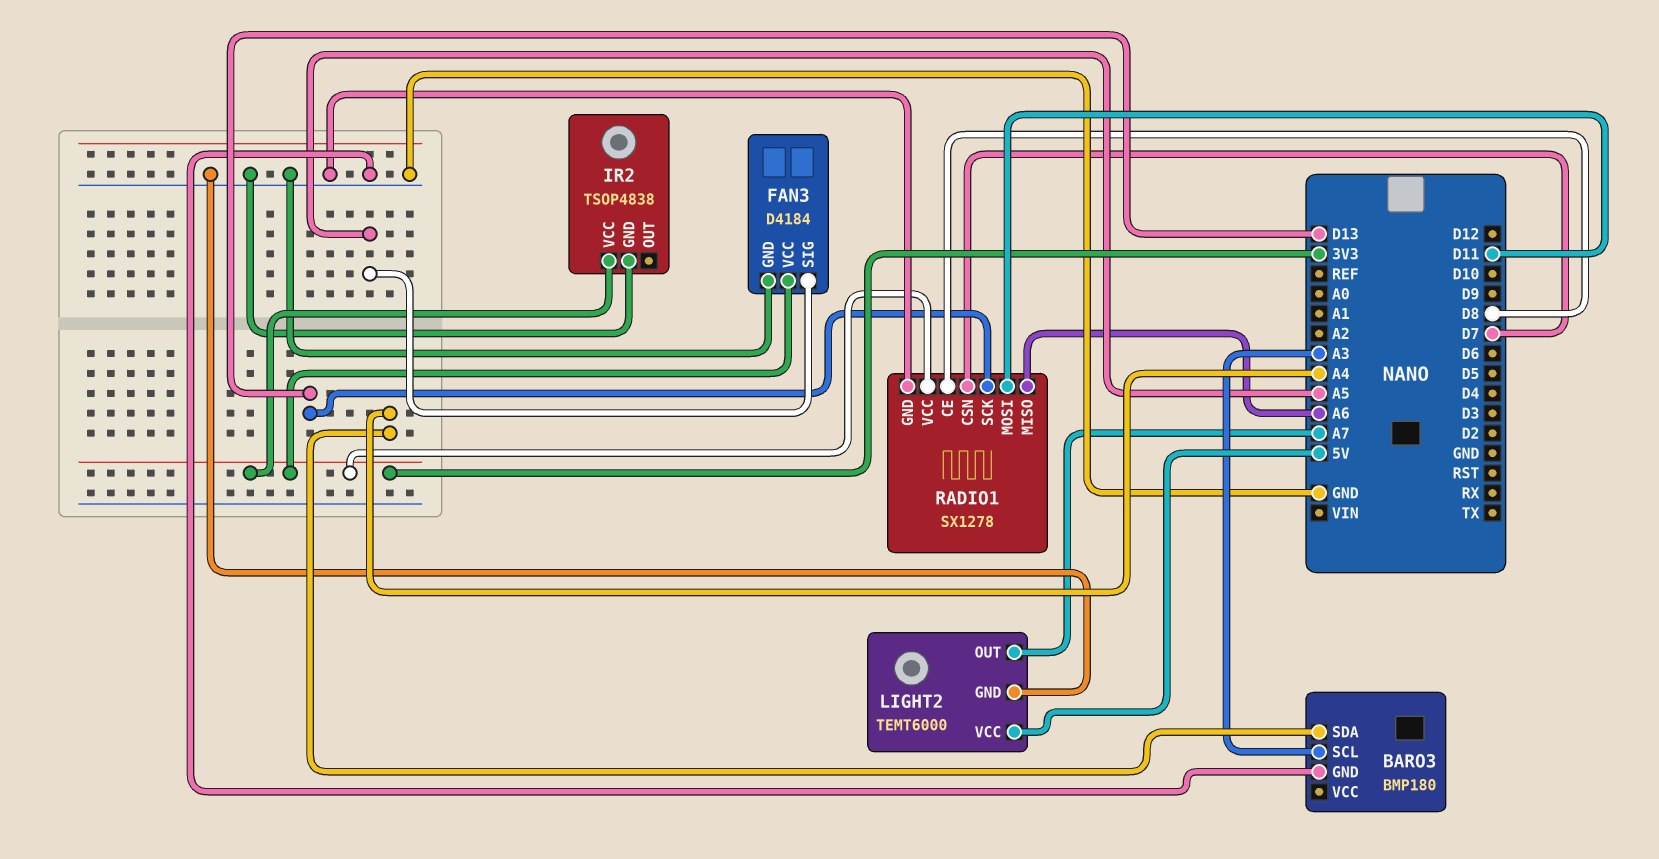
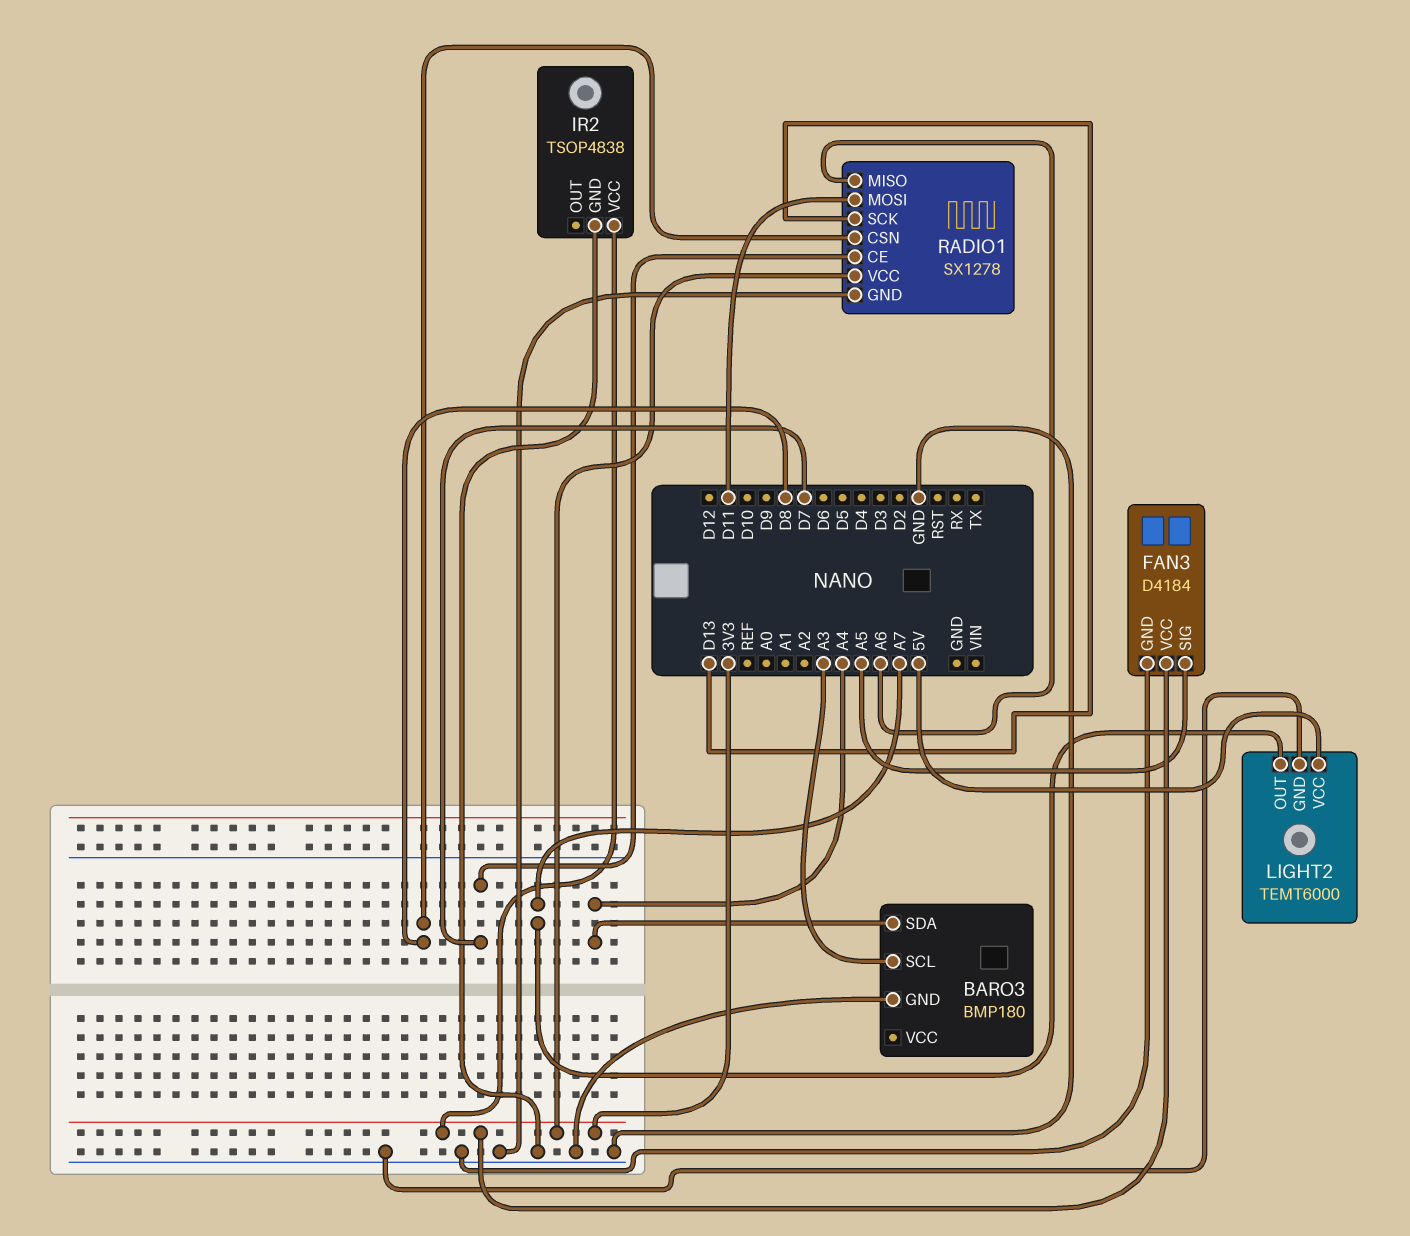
RADIO1 pin CE: D8 -> D7
RADIO1 pin CSN: D7 -> D8

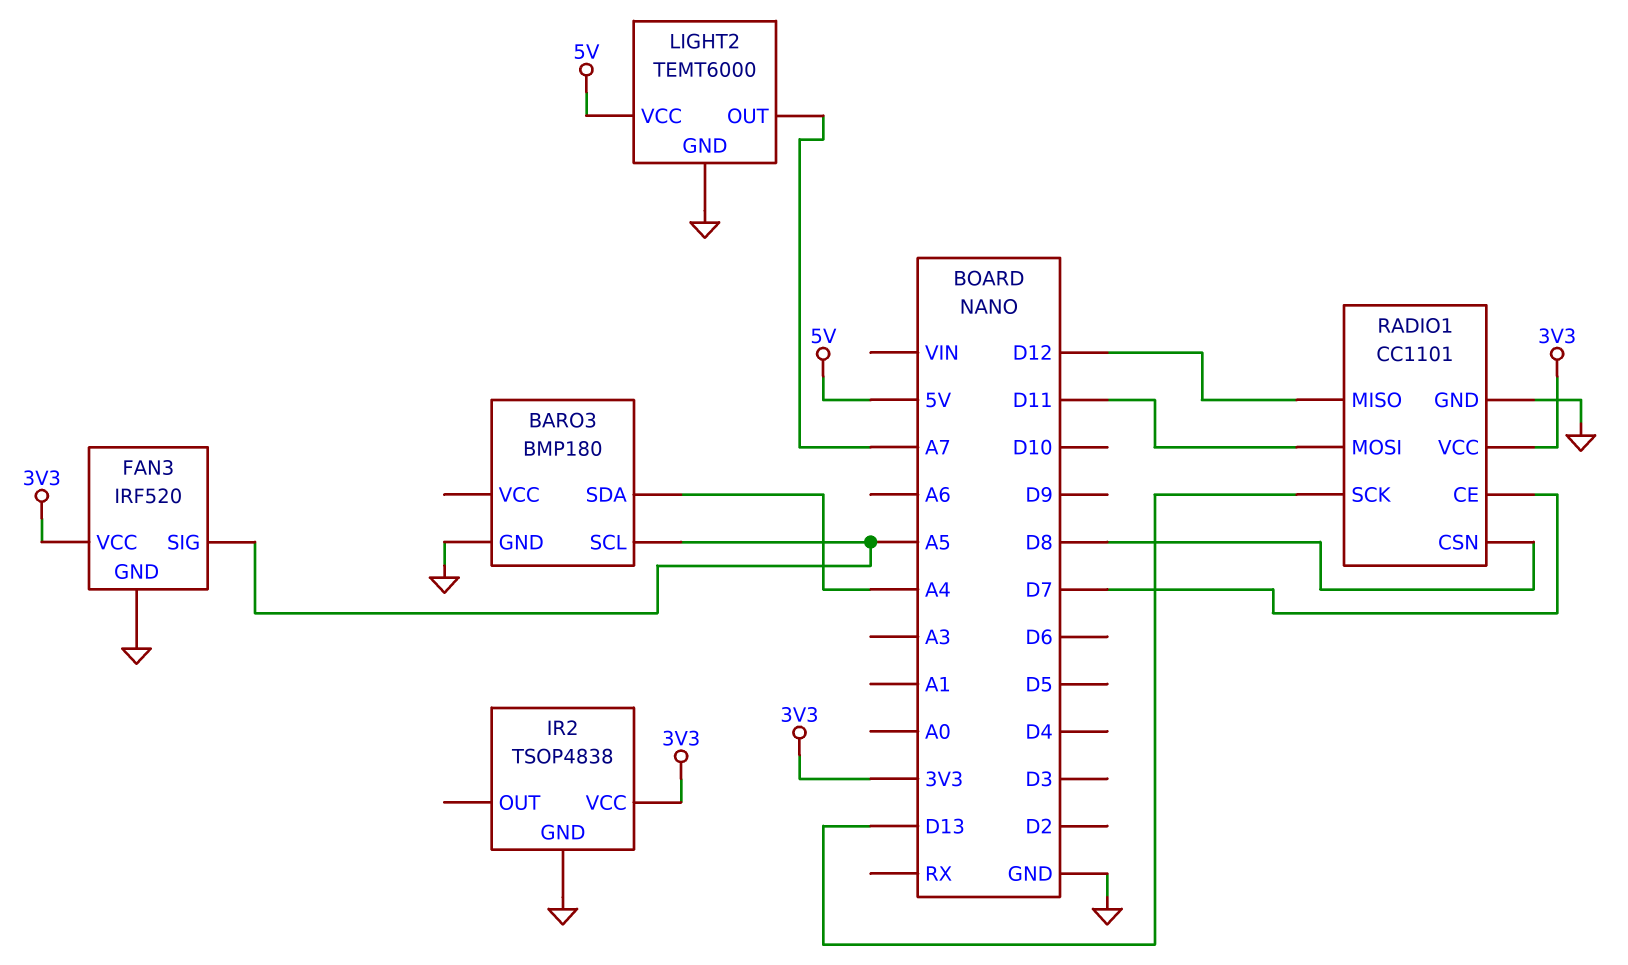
BARO3 pin SCL: A3 -> A5
FAN3: D4184 -> IRF520
RADIO1: SX1278 -> CC1101
RADIO1 pin MISO: A6 -> D12

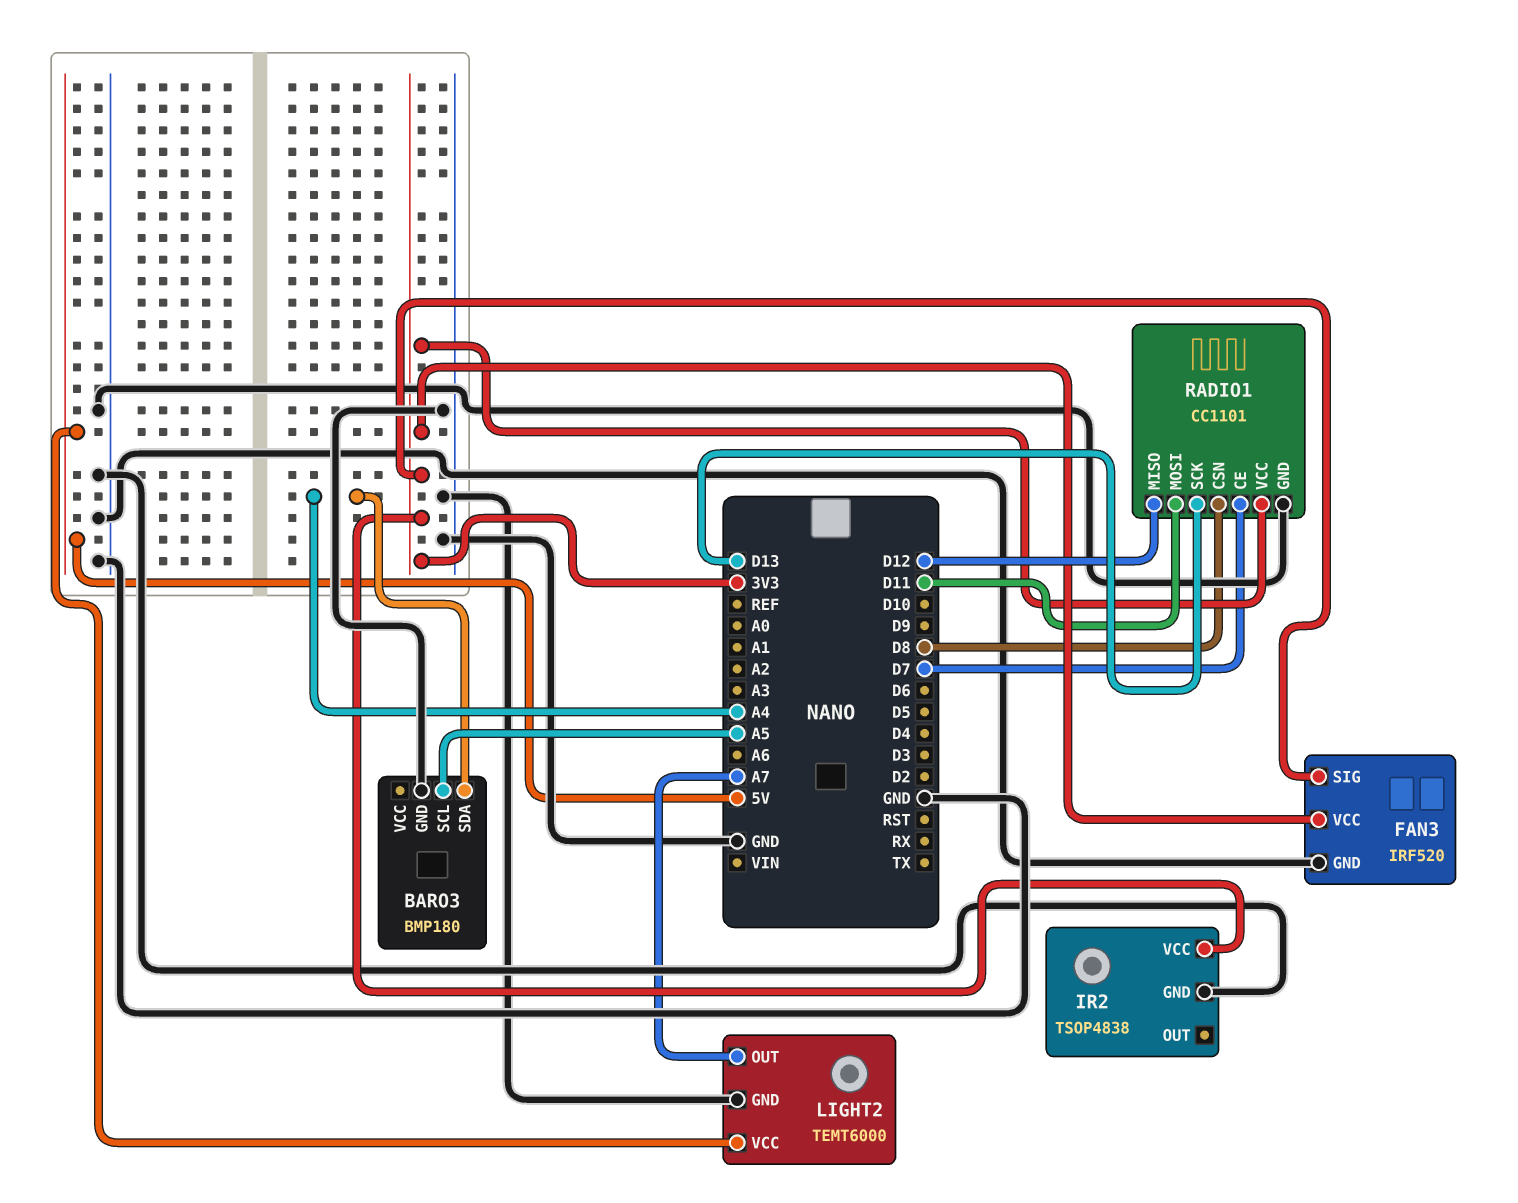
FAN3 pin SIG: A5 -> 3V3

